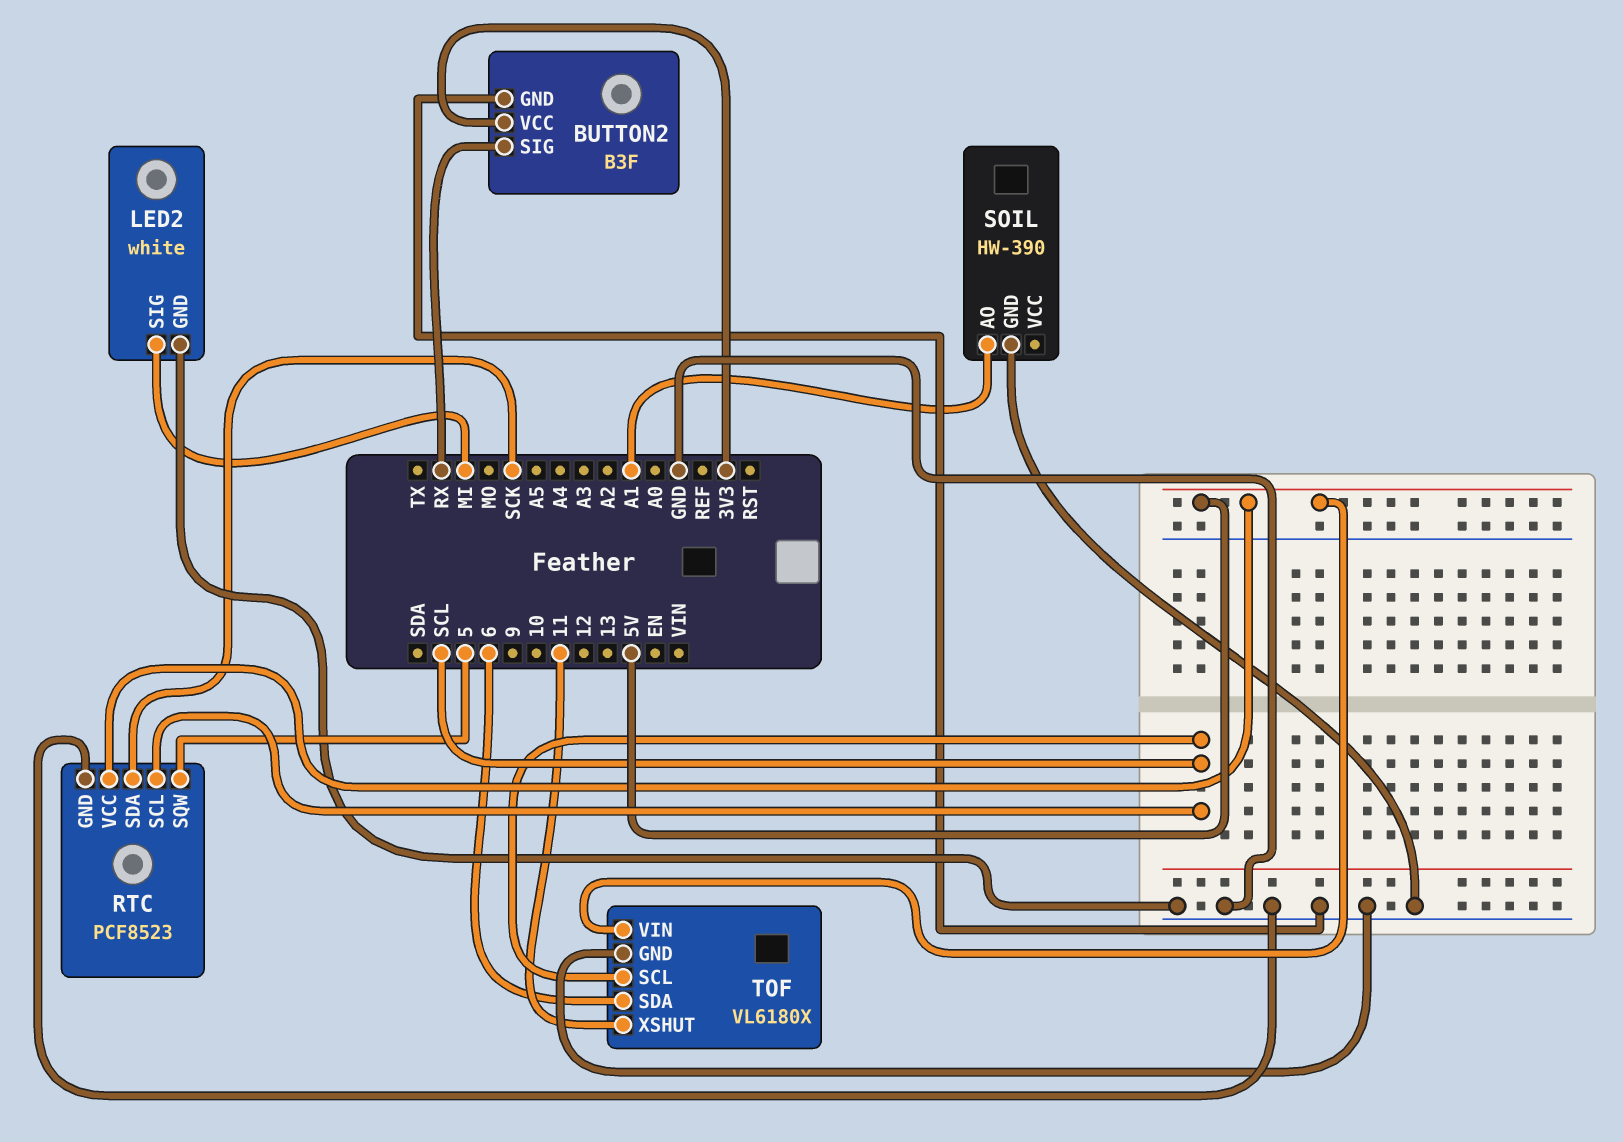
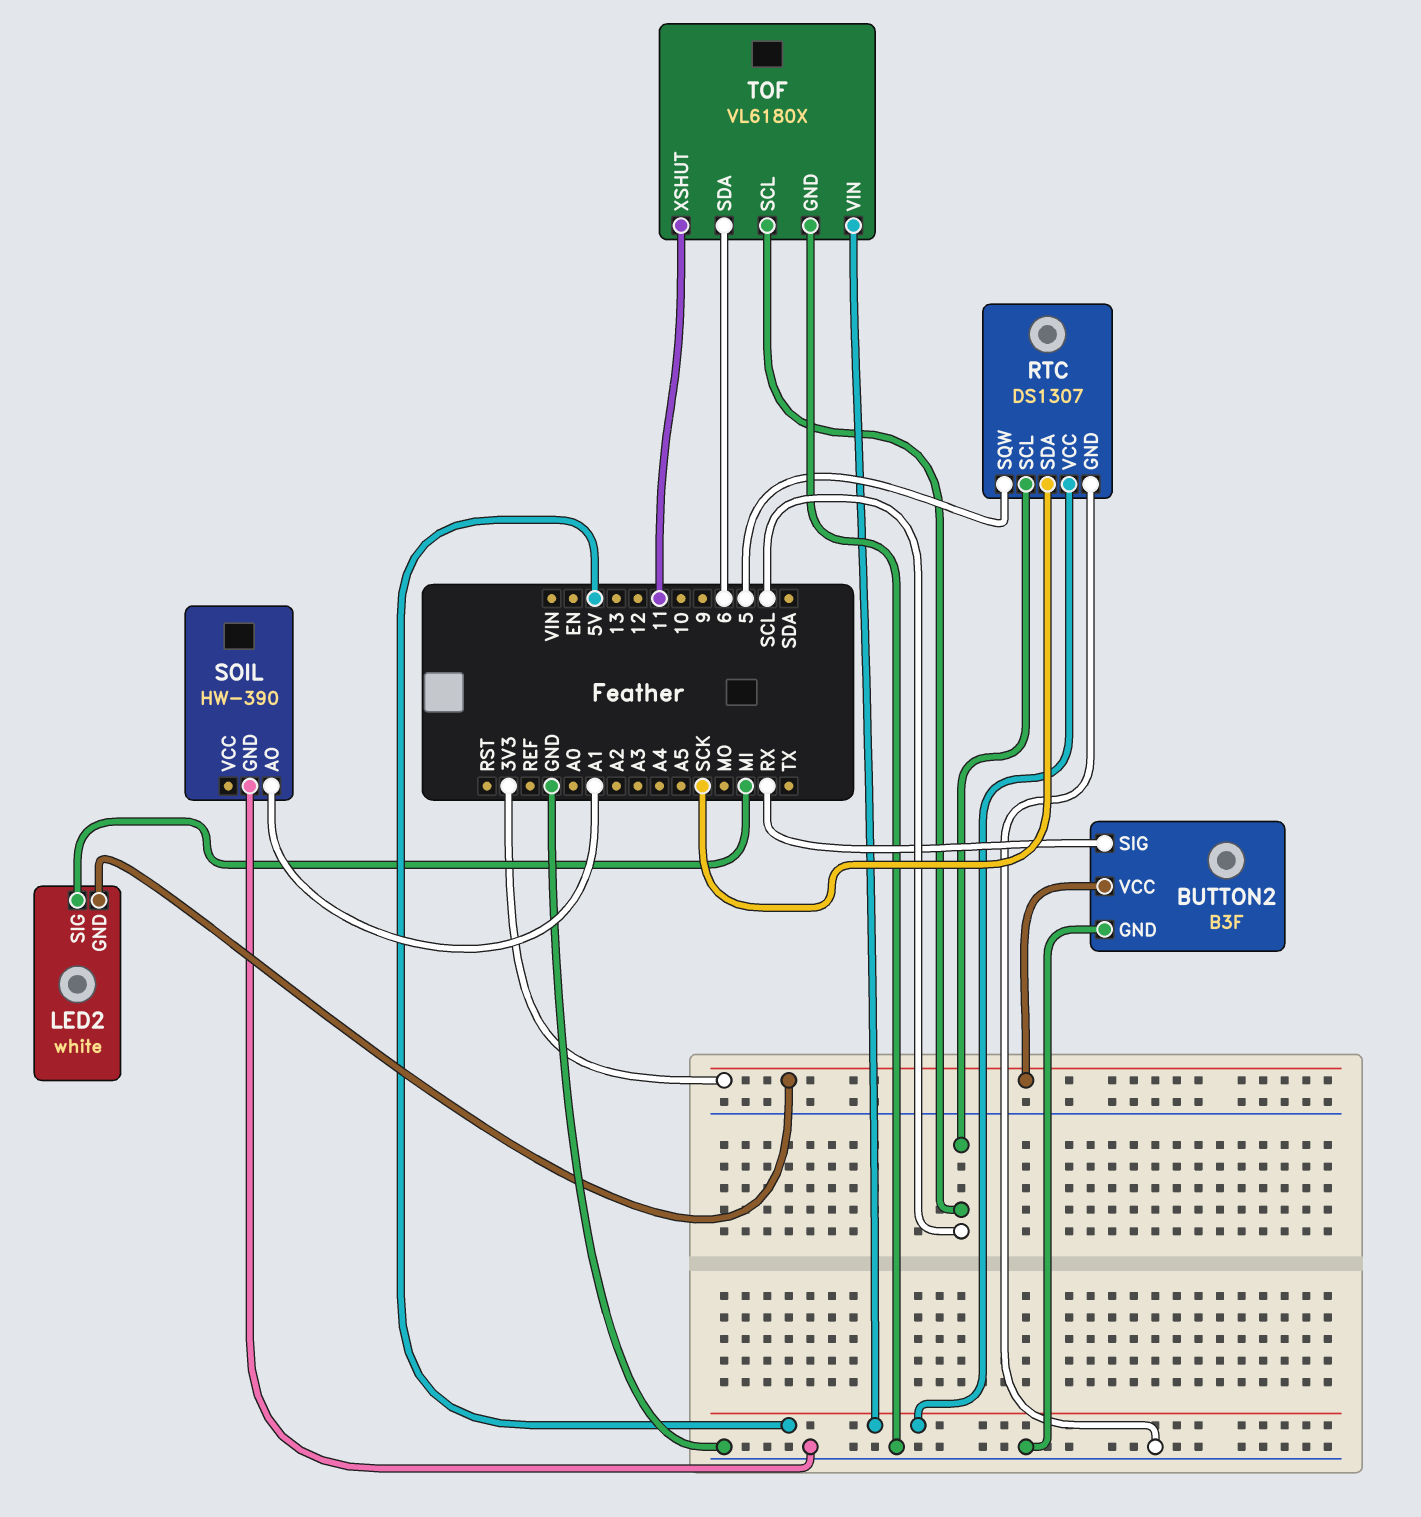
LED2 pin GND: GND -> 3V3
RTC: PCF8523 -> DS1307

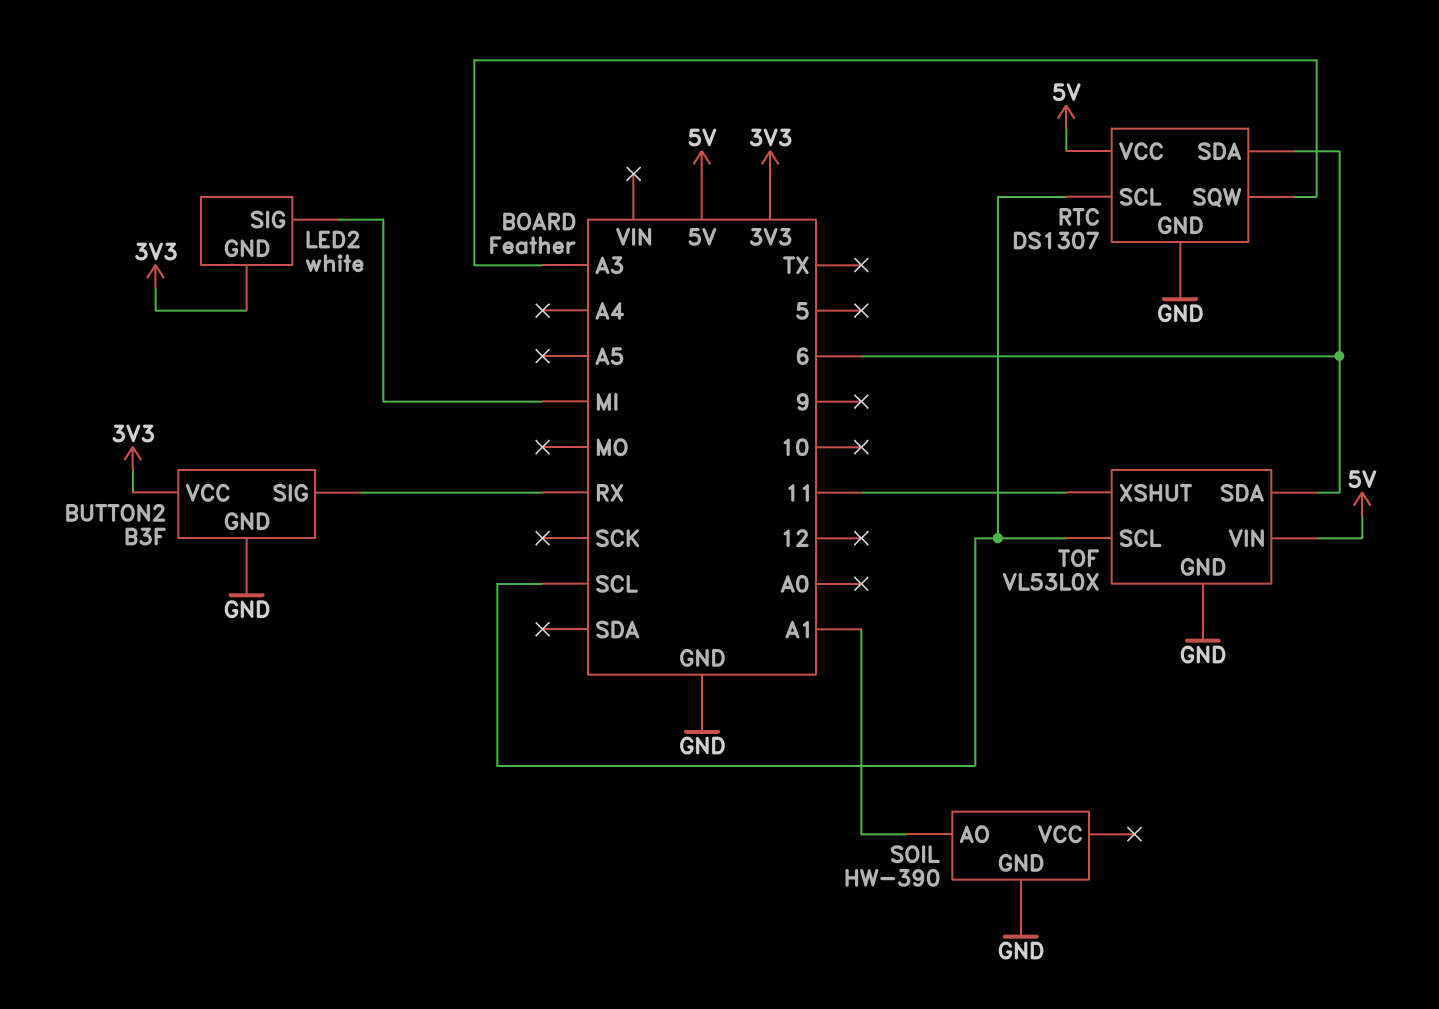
RTC pin SDA: SCK -> 6
RTC pin SQW: 5 -> A3
TOF: VL6180X -> VL53L0X

